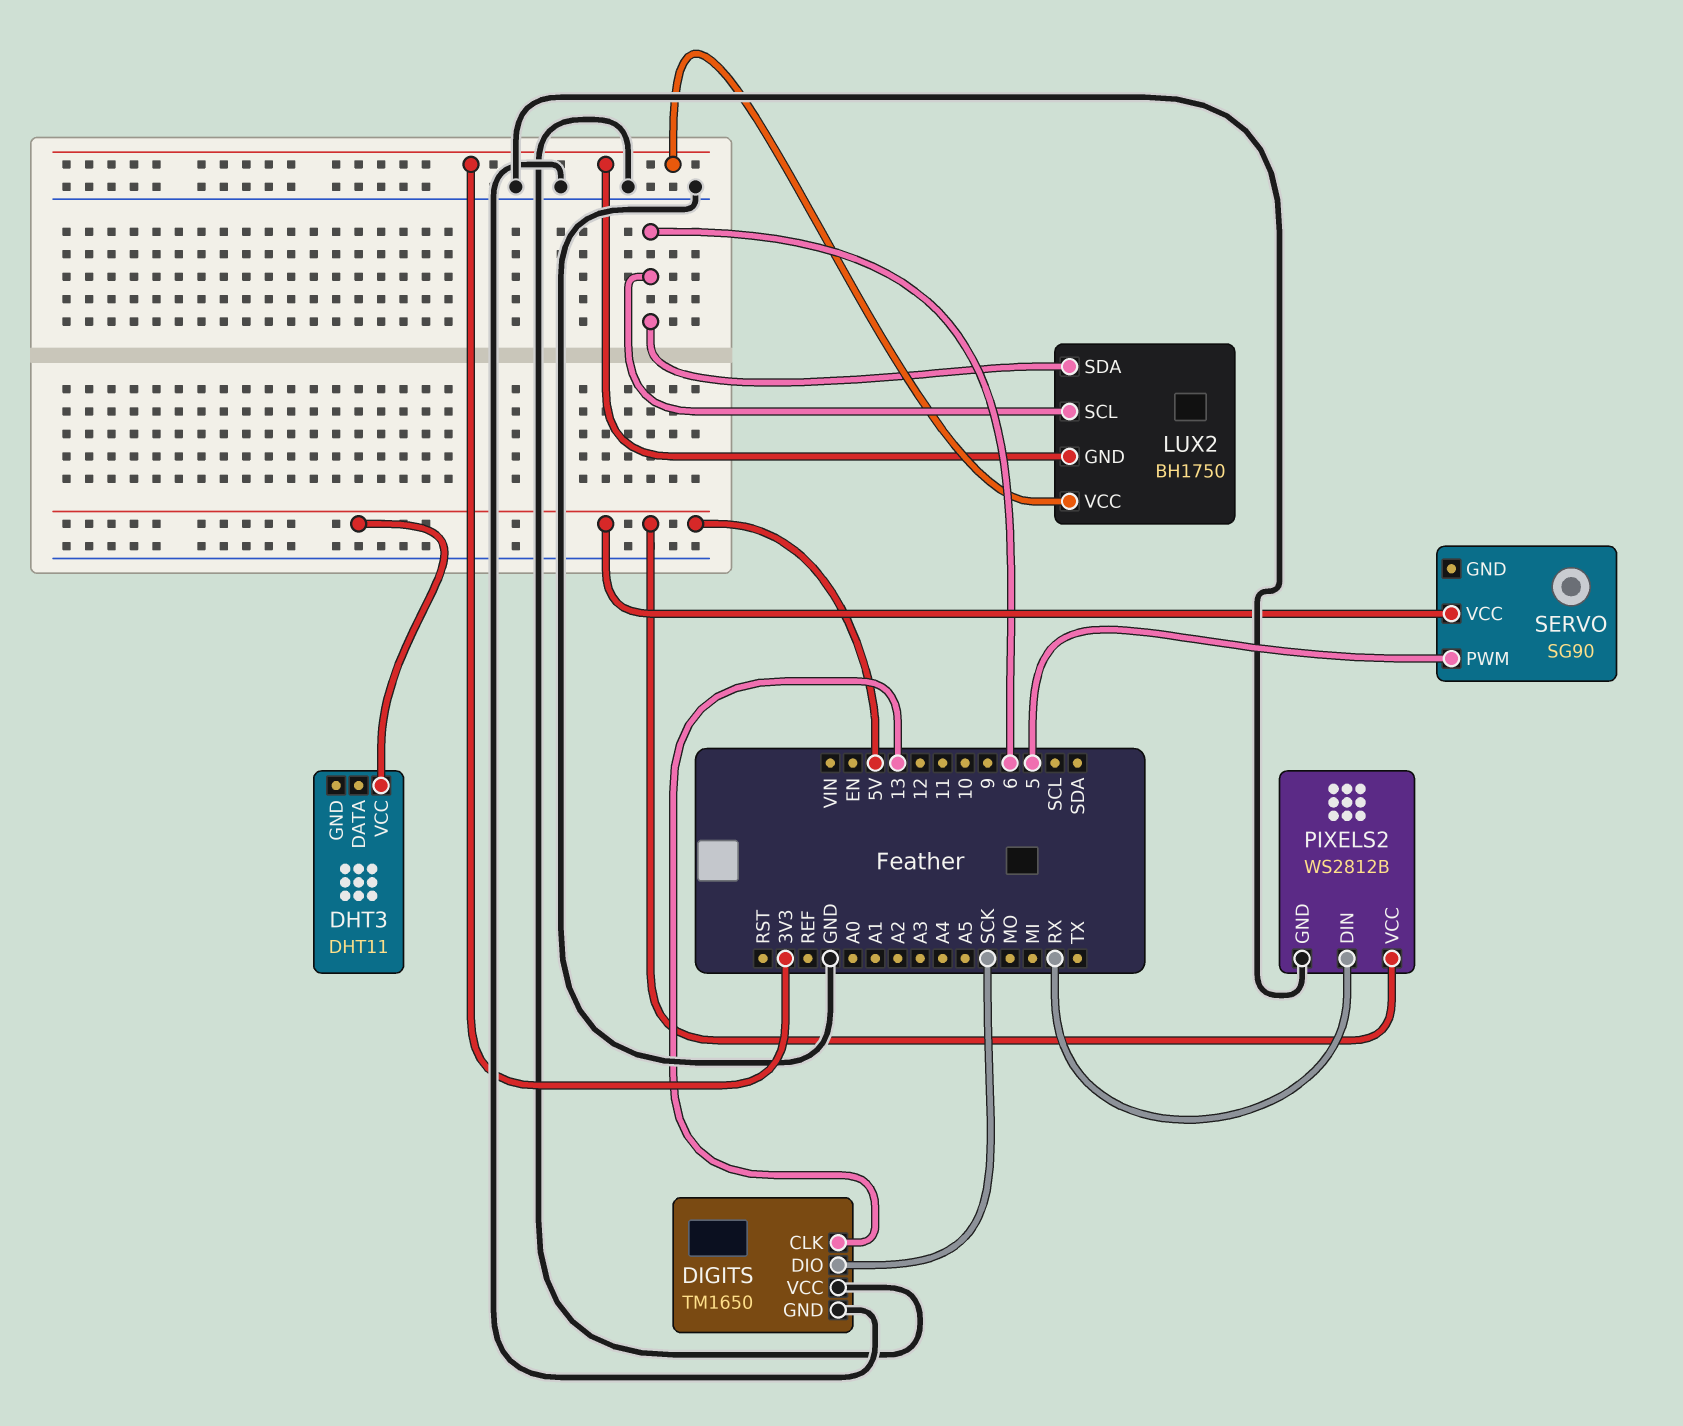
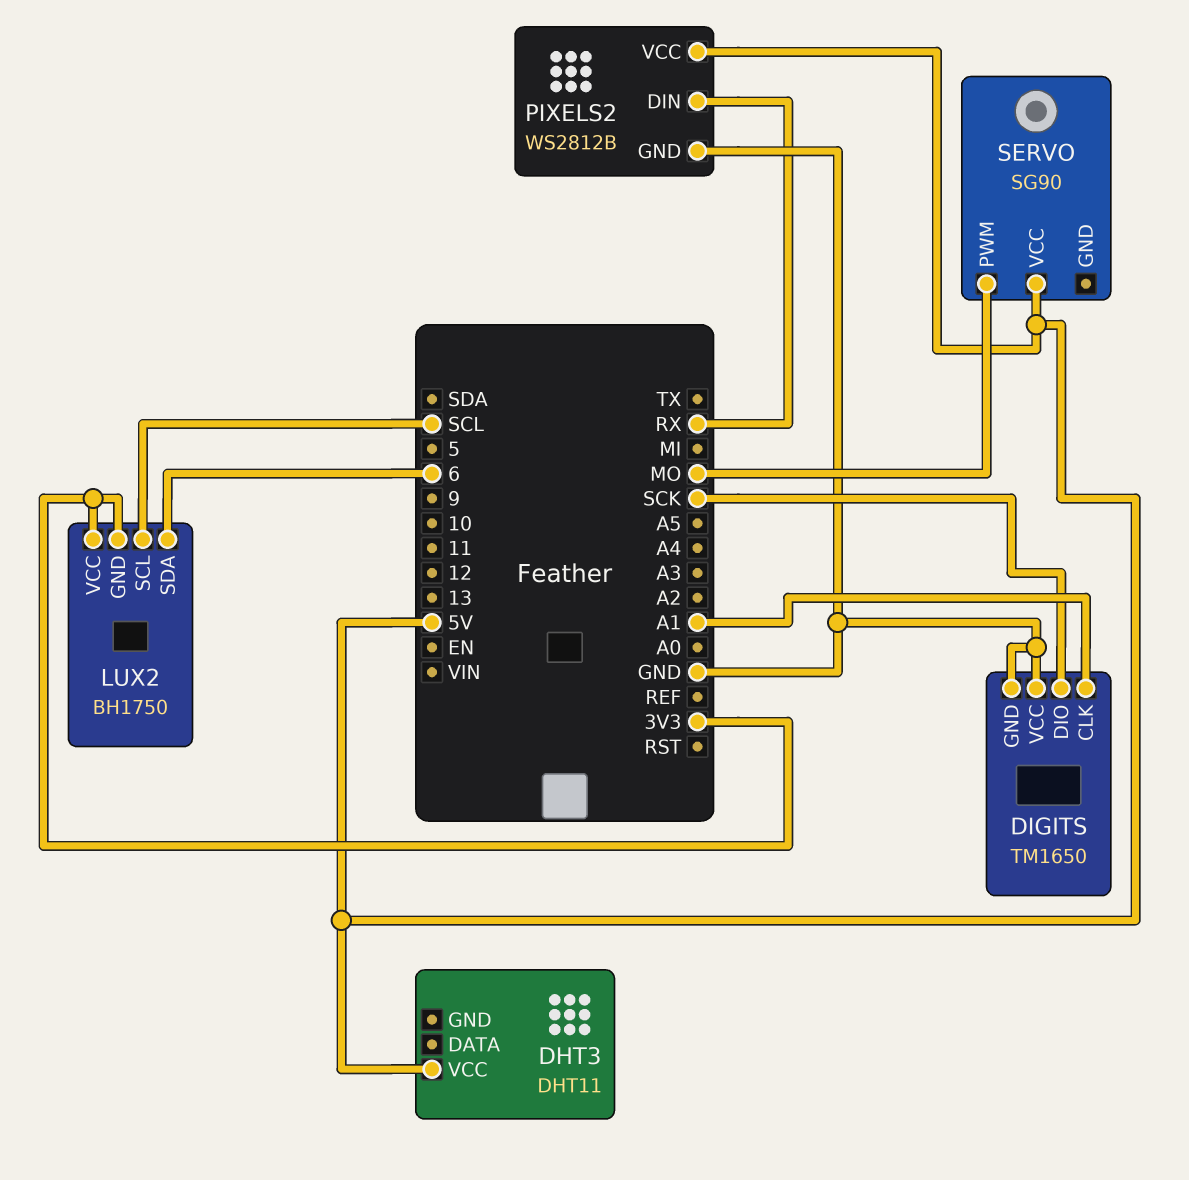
DIGITS pin CLK: 13 -> A1
LUX2 pin SCL: 6 -> SCL
SERVO pin PWM: 5 -> MO

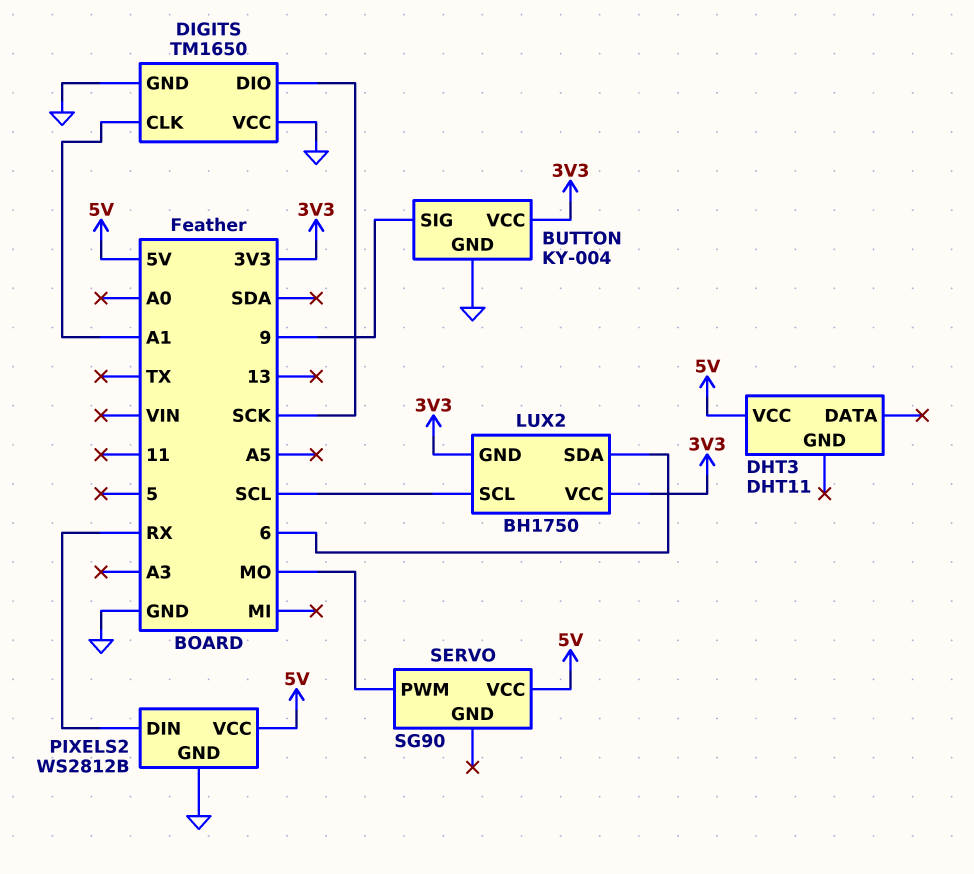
BUTTON: none -> KY-004
BUTTON pin GND: none -> GND
BUTTON pin SIG: none -> 9
BUTTON pin VCC: none -> 3V3

